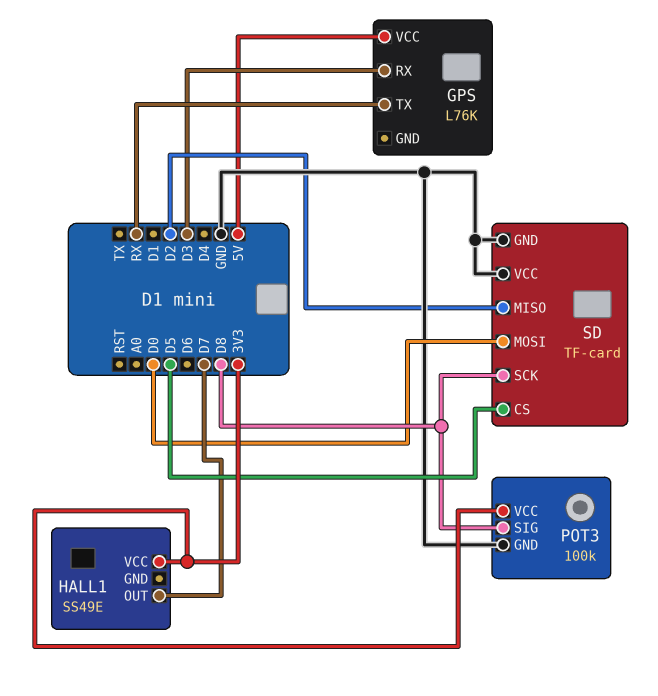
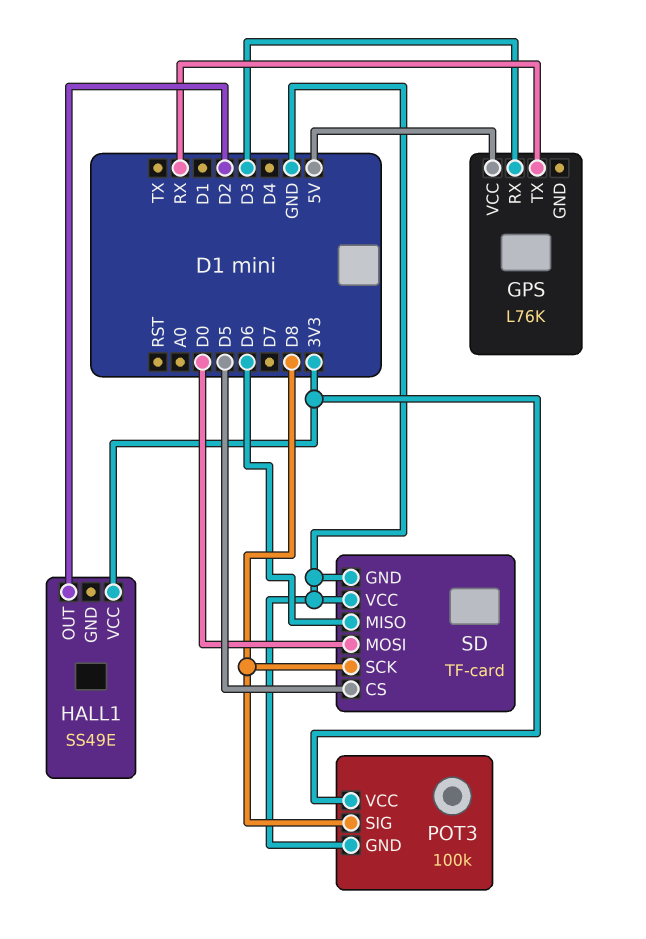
HALL1 pin OUT: D7 -> D2
SD pin MISO: D2 -> D6

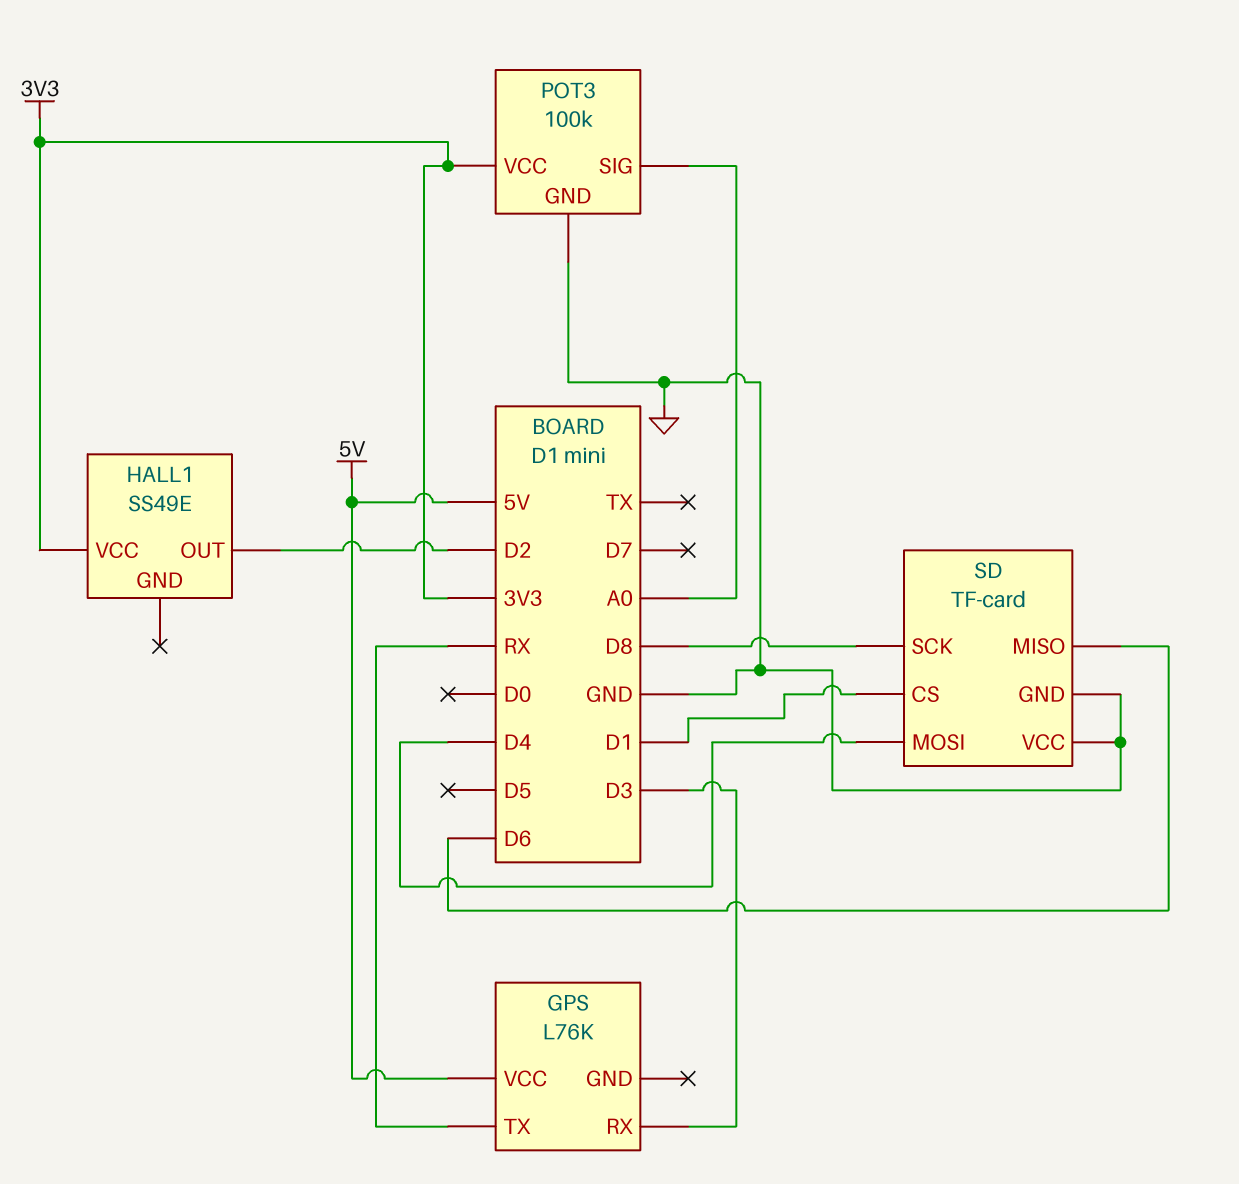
POT3 pin SIG: D8 -> A0
SD pin CS: D5 -> D1
SD pin MOSI: D0 -> D4

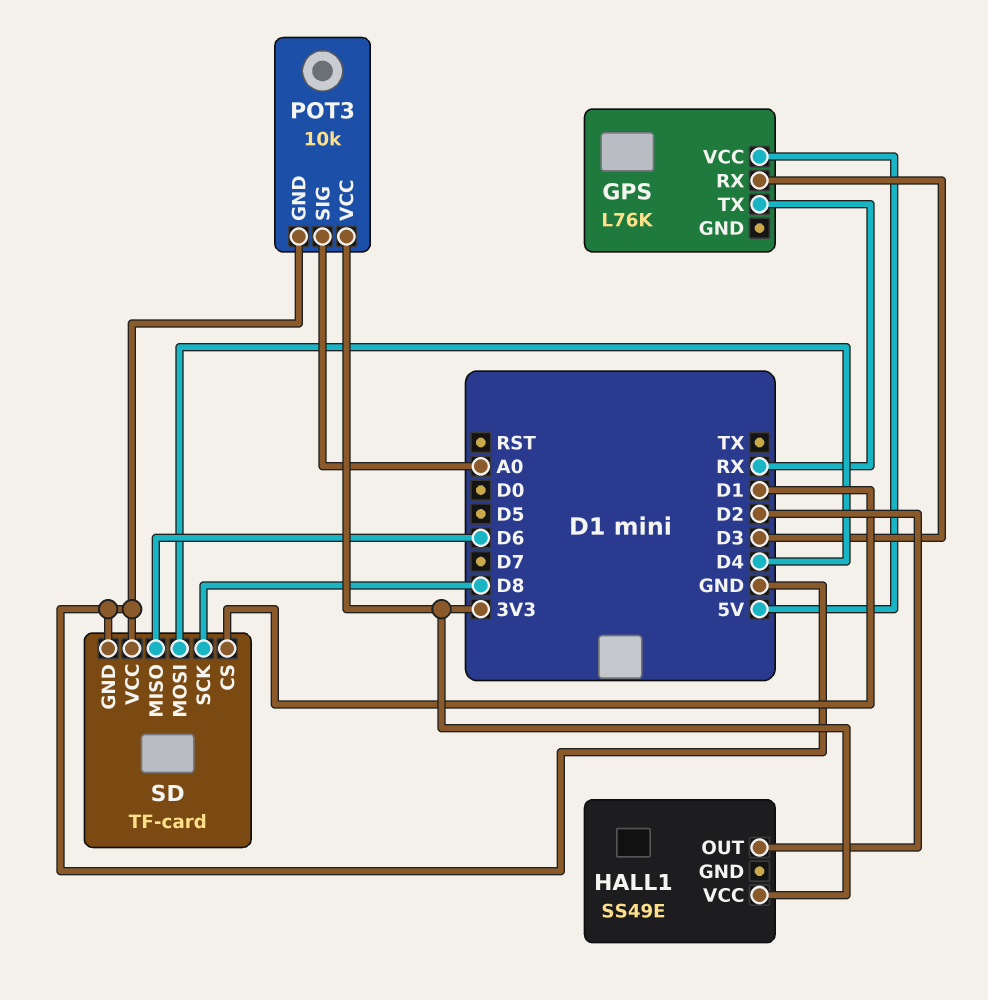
POT3: 100k -> 10k

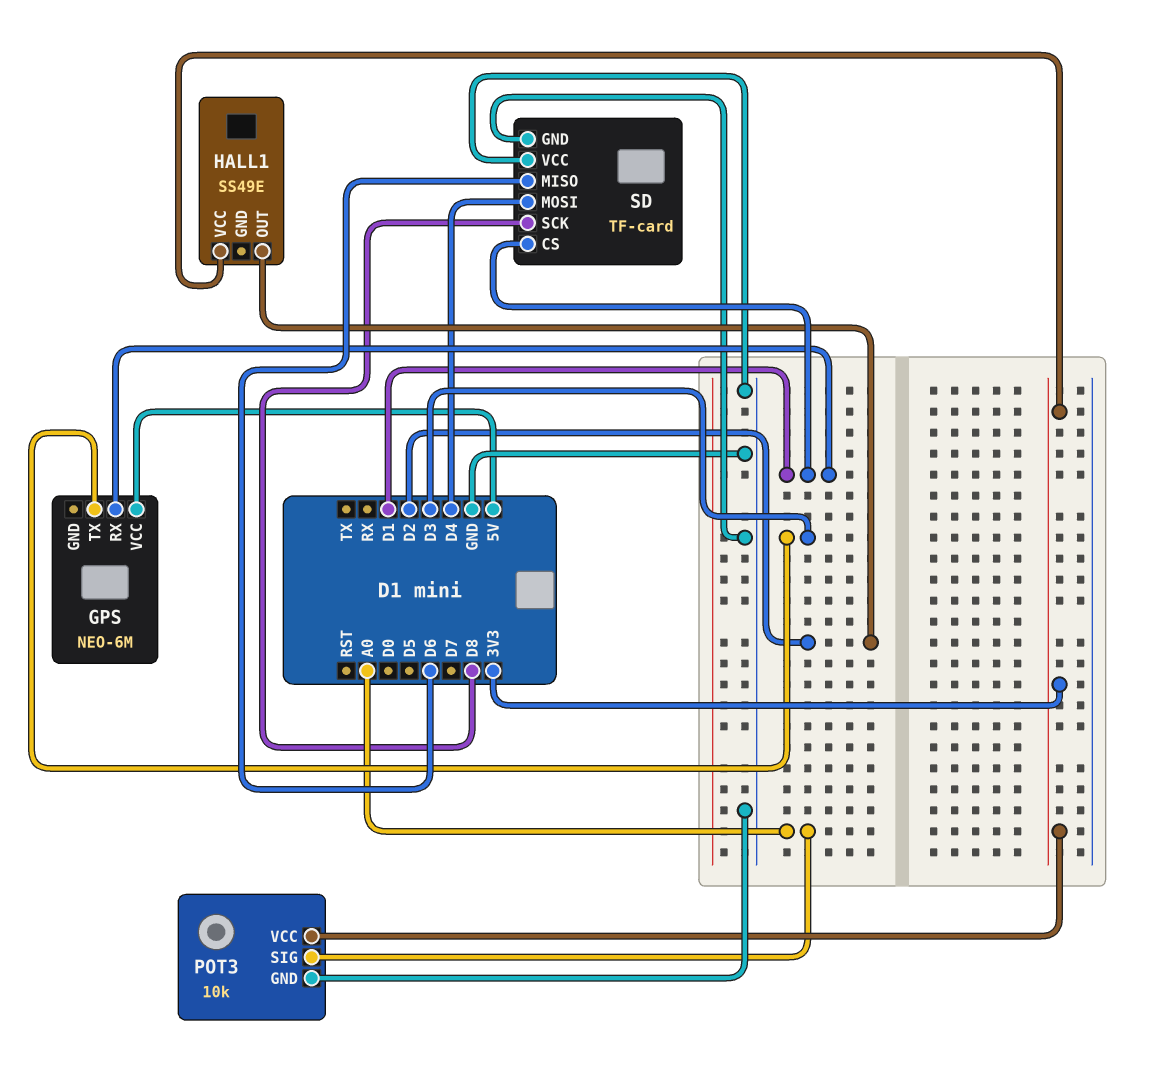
GPS: L76K -> NEO-6M
GPS pin RX: D3 -> D1
GPS pin TX: RX -> D3

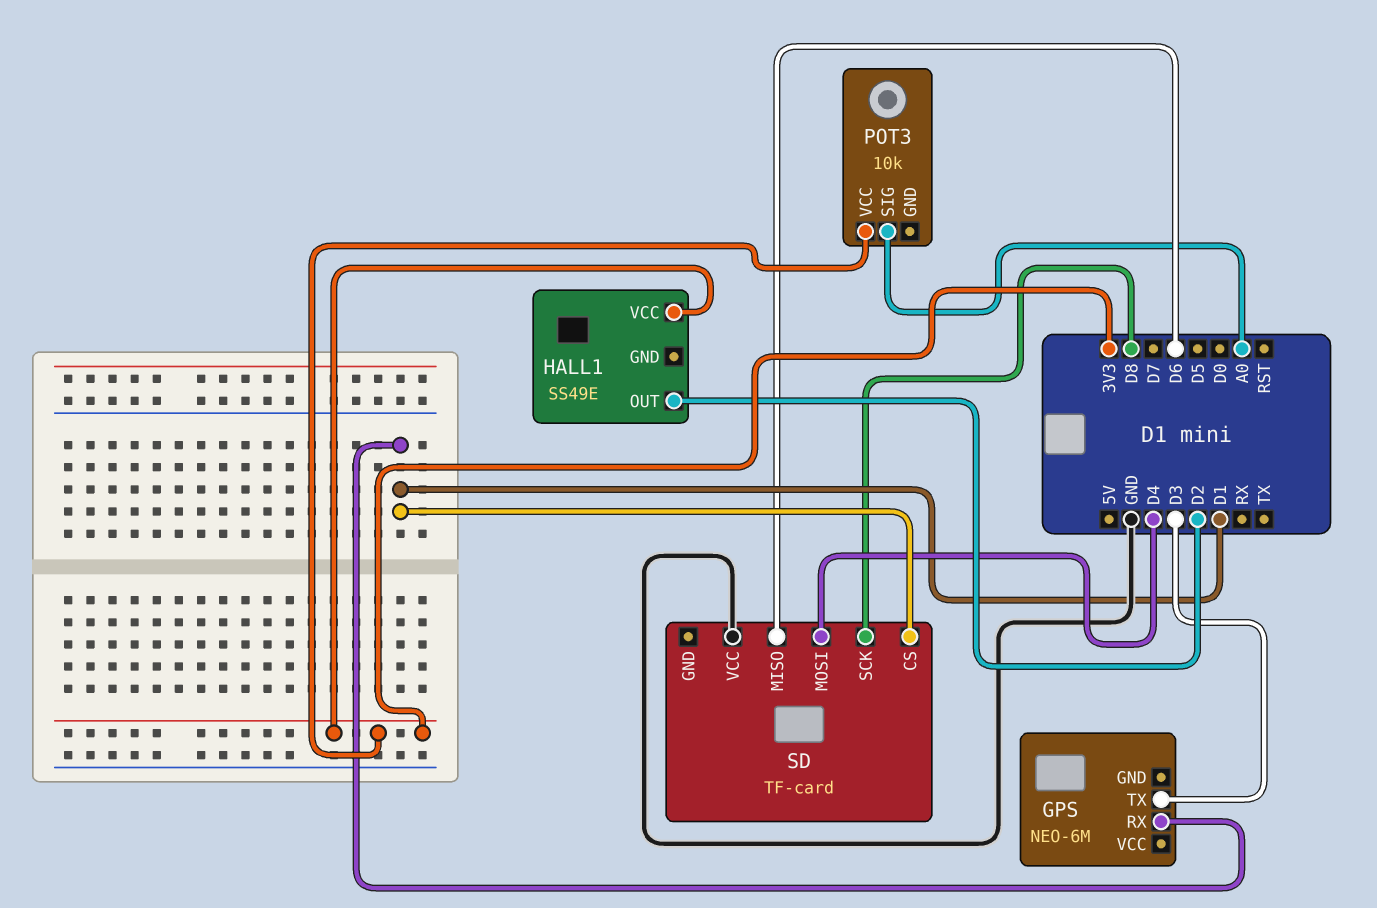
GPS pin VCC: 5V -> none
POT3 pin GND: GND -> none
SD pin GND: GND -> none

